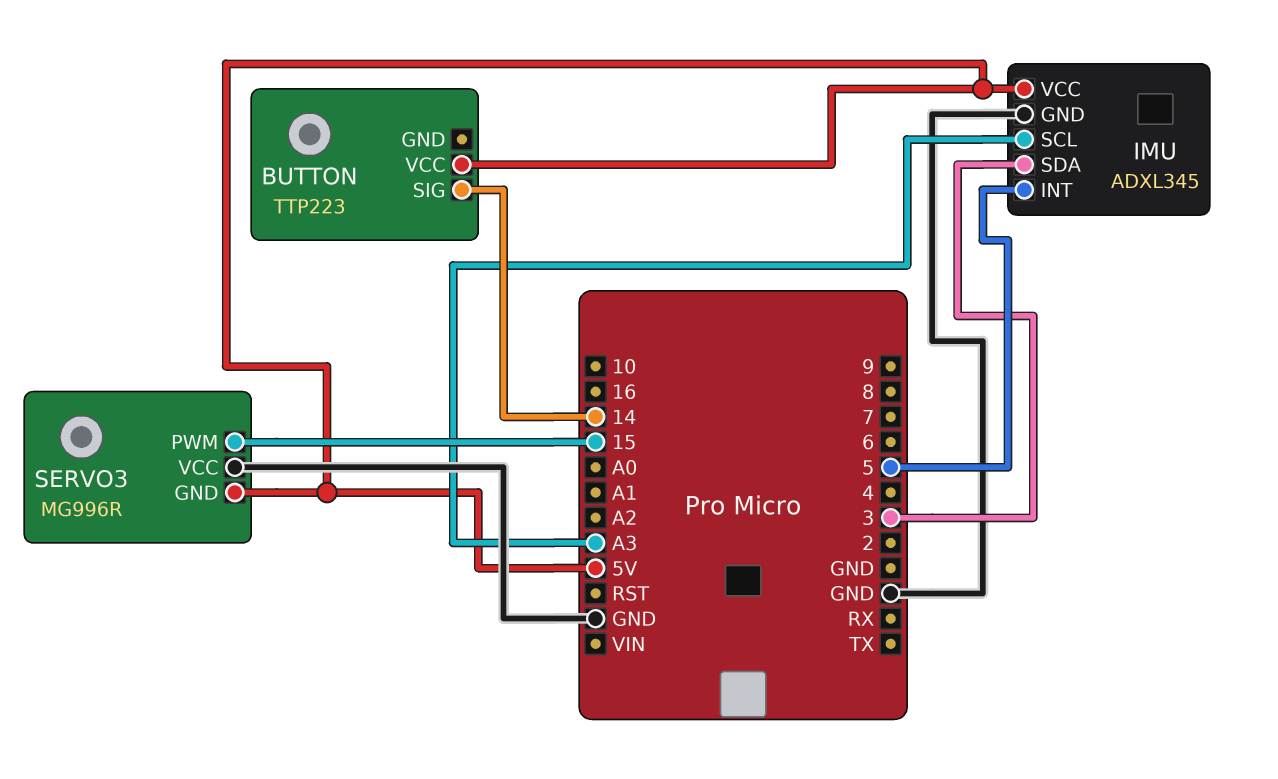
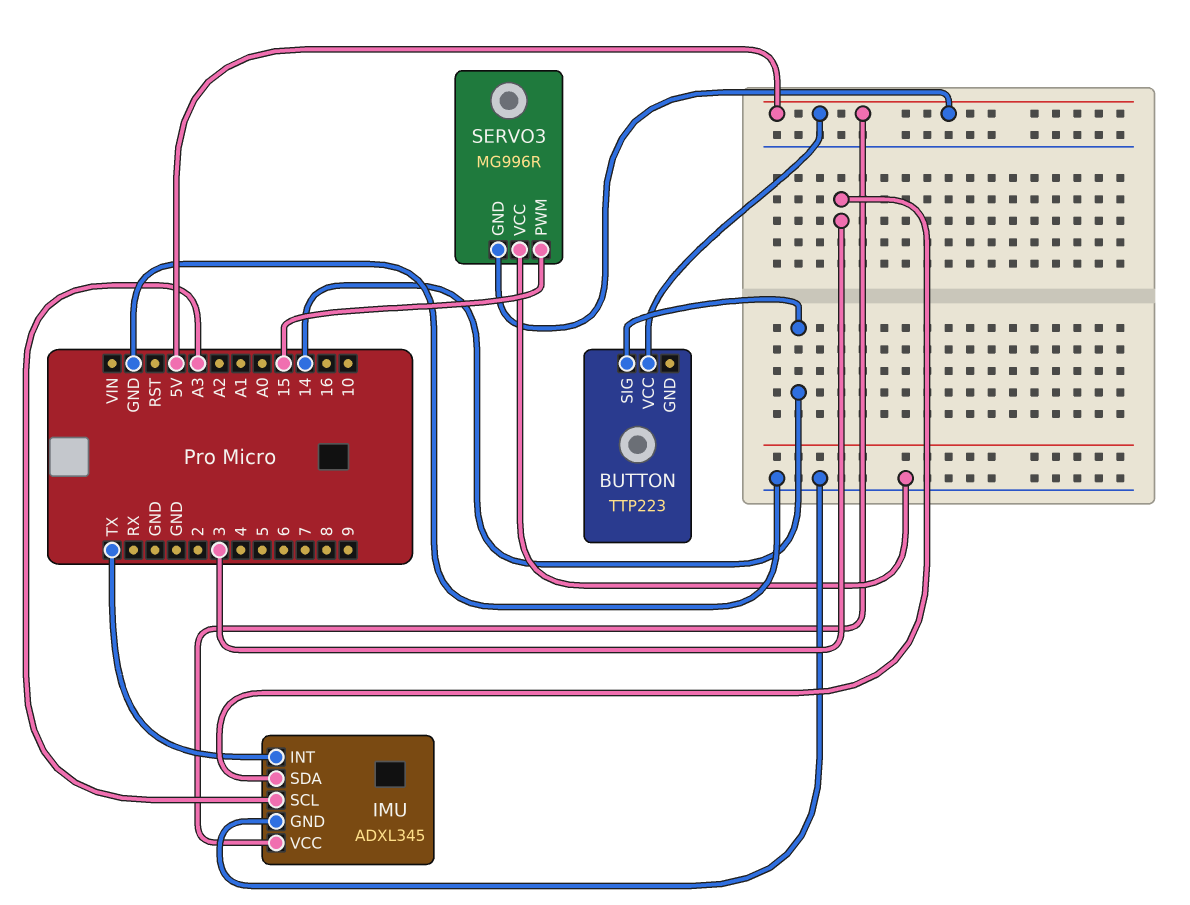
IMU pin INT: 5 -> TX

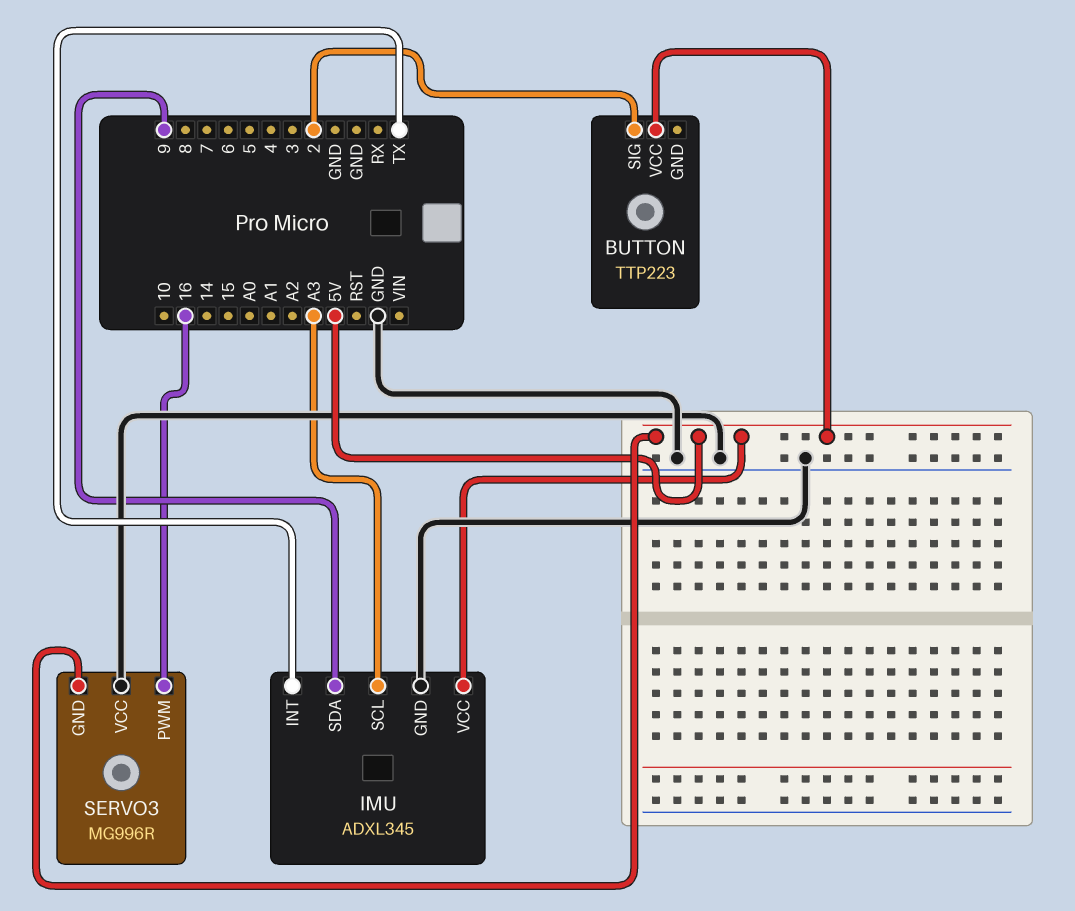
BUTTON pin SIG: 14 -> 2
IMU pin SDA: 3 -> 9
SERVO3 pin PWM: 15 -> 16

